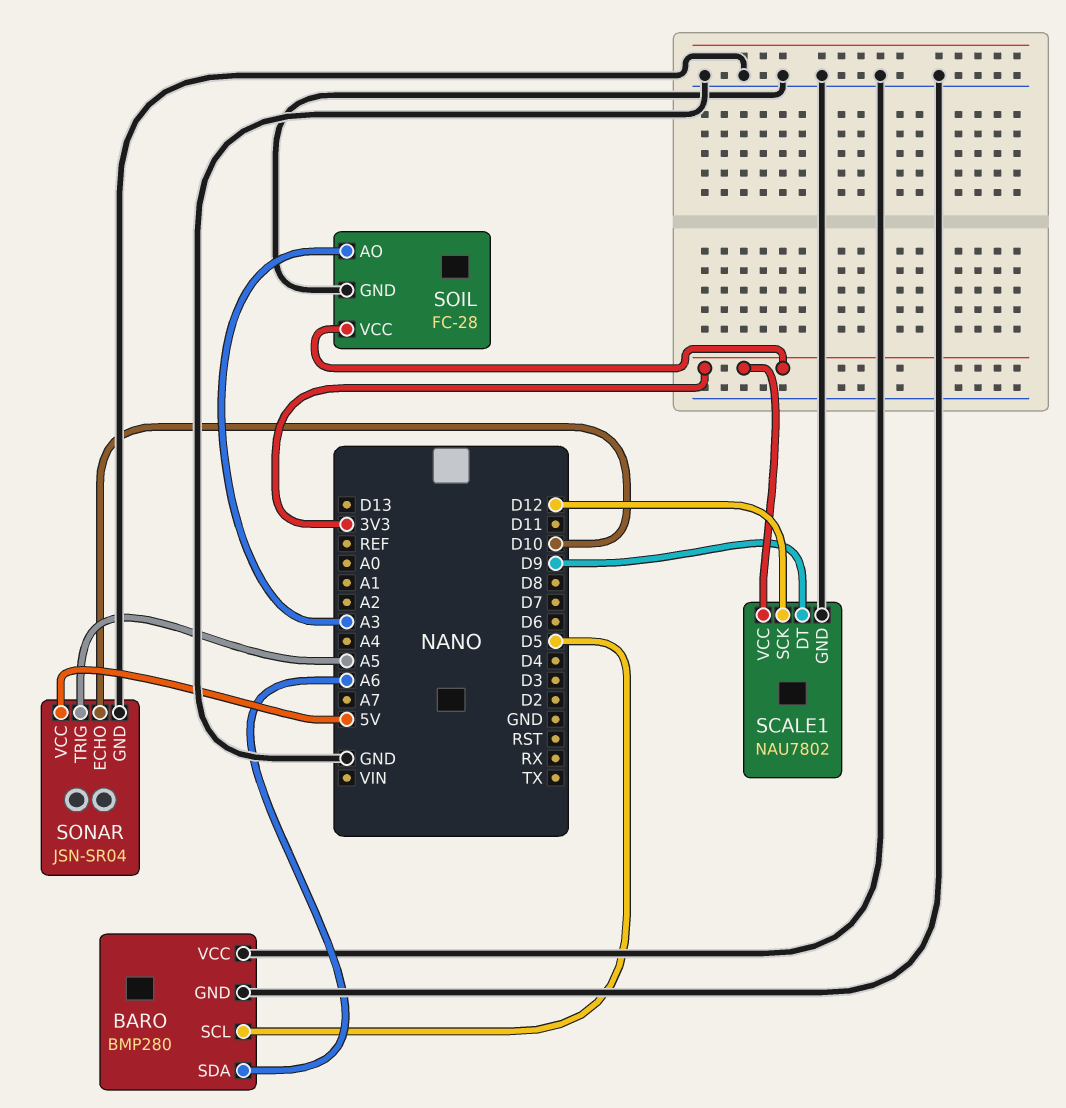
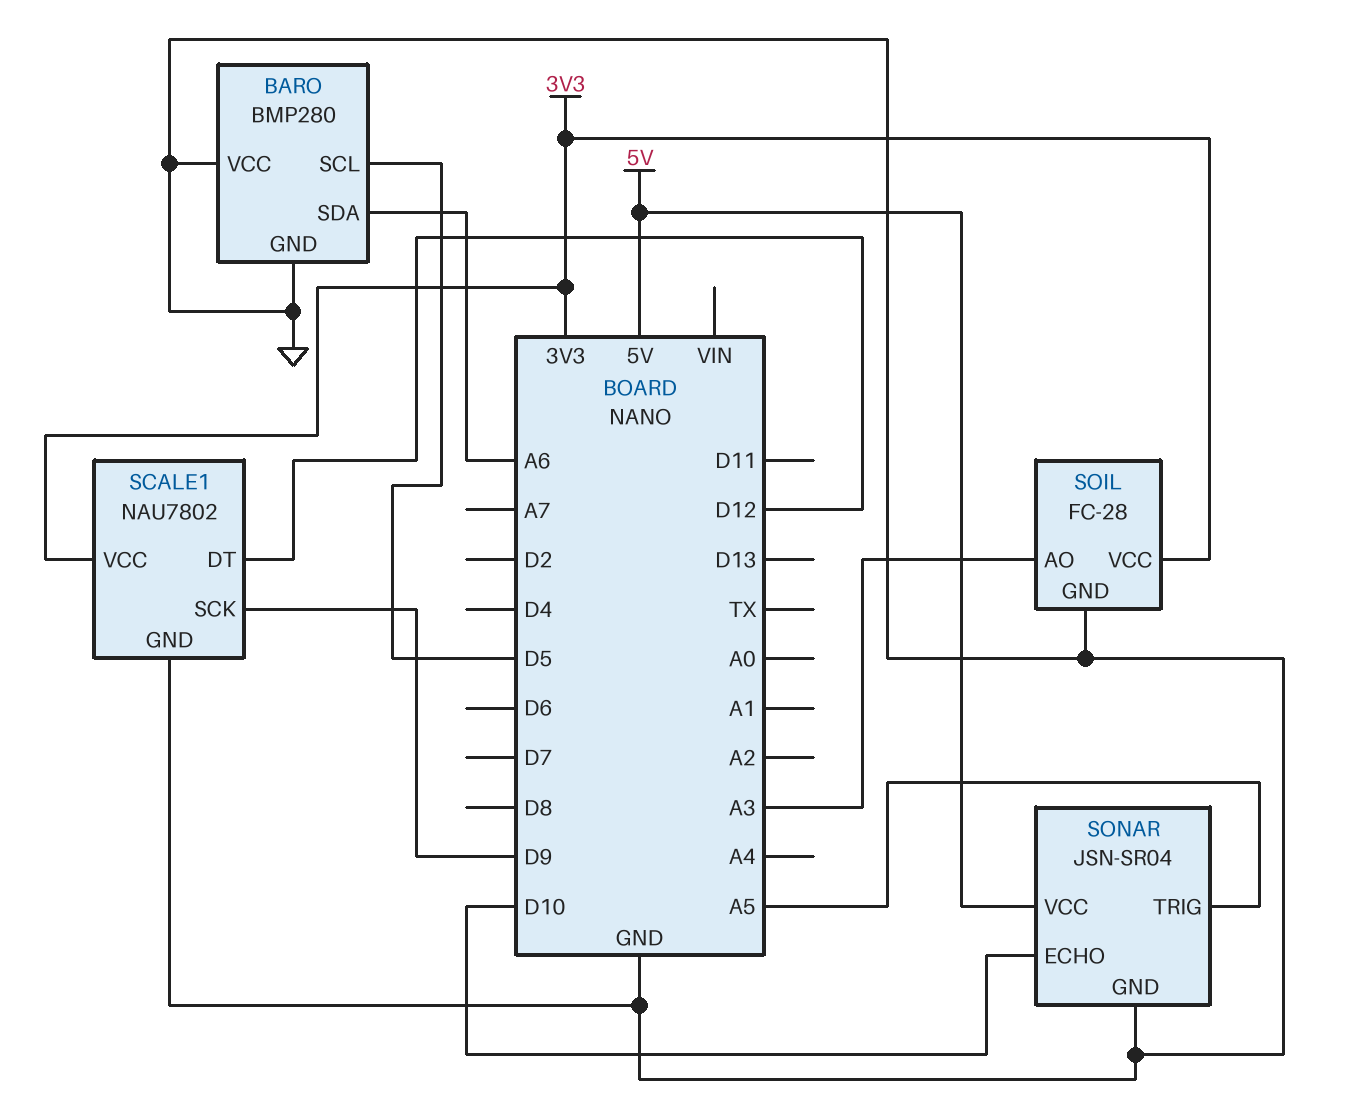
SCALE1 pin DT: D9 -> D12
SCALE1 pin SCK: D12 -> D9

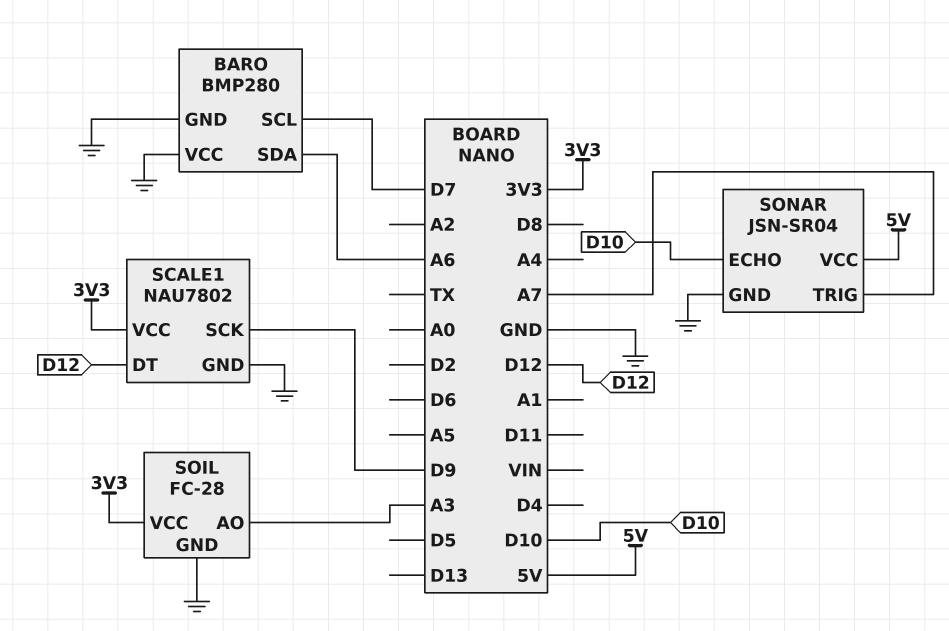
BARO pin SCL: D5 -> D7
SONAR pin TRIG: A5 -> A7

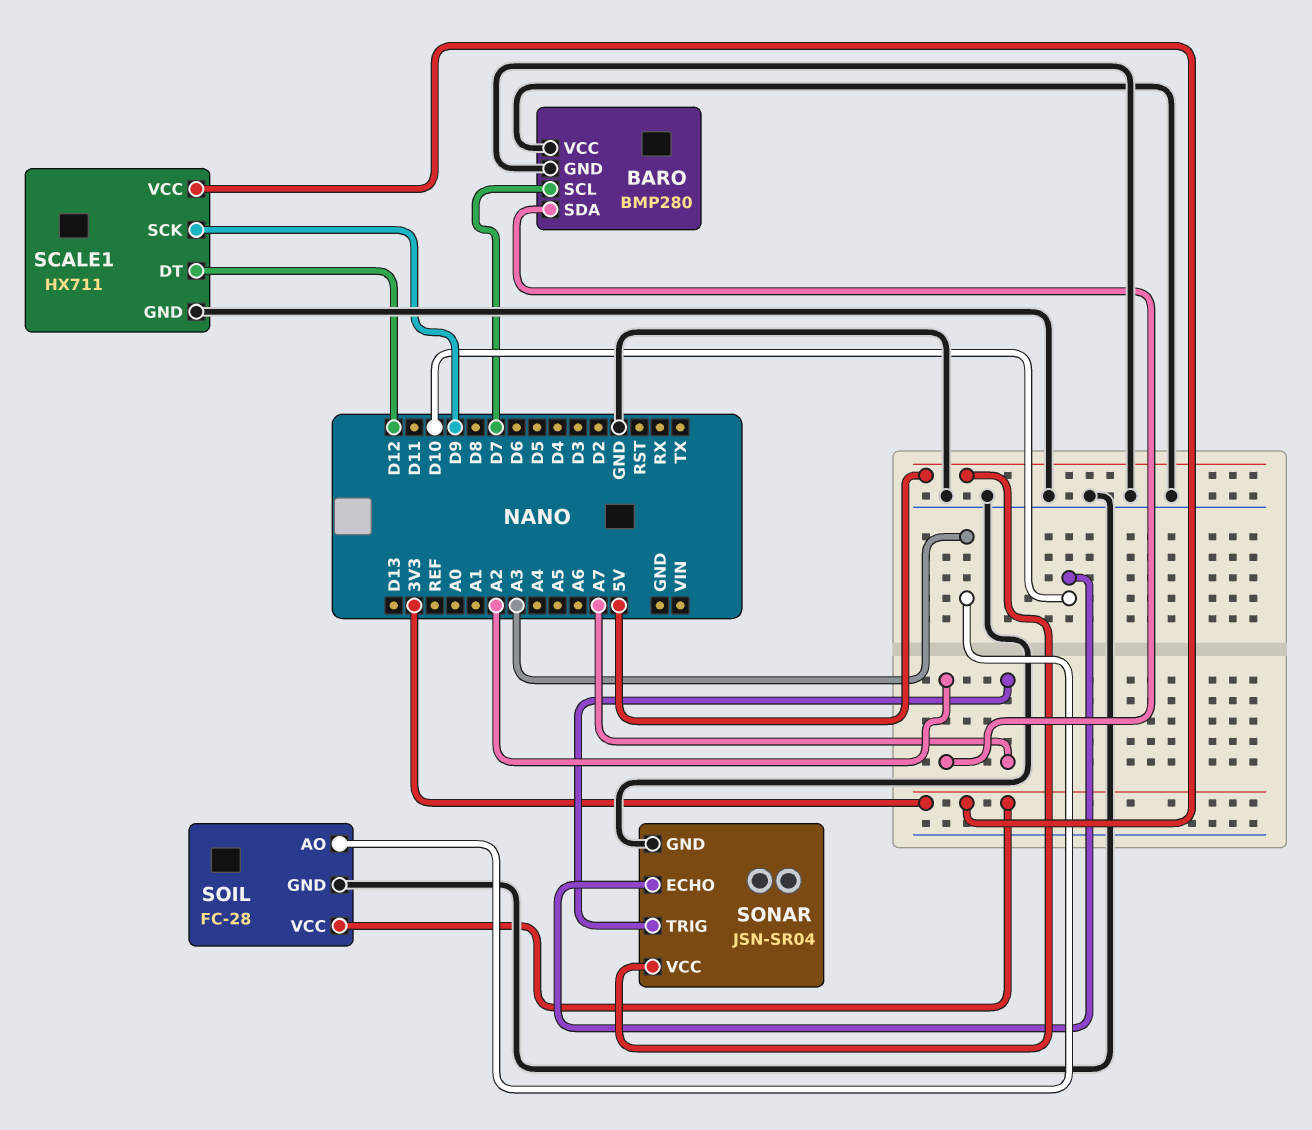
BARO pin SDA: A6 -> A2
SCALE1: NAU7802 -> HX711

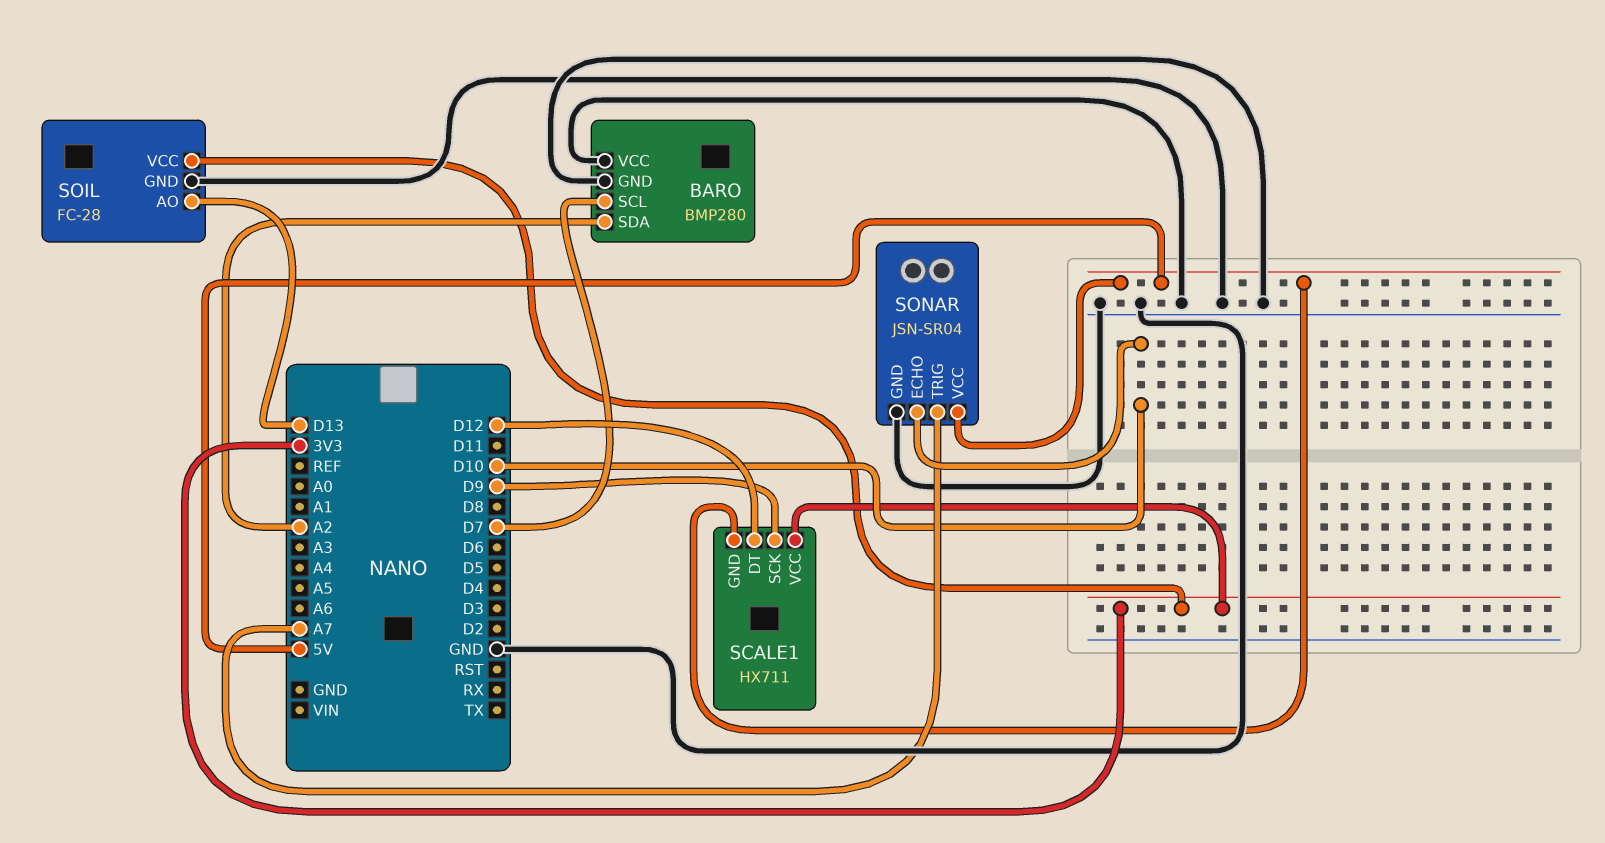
SCALE1 pin GND: GND -> 5V
SOIL pin AO: A3 -> D13

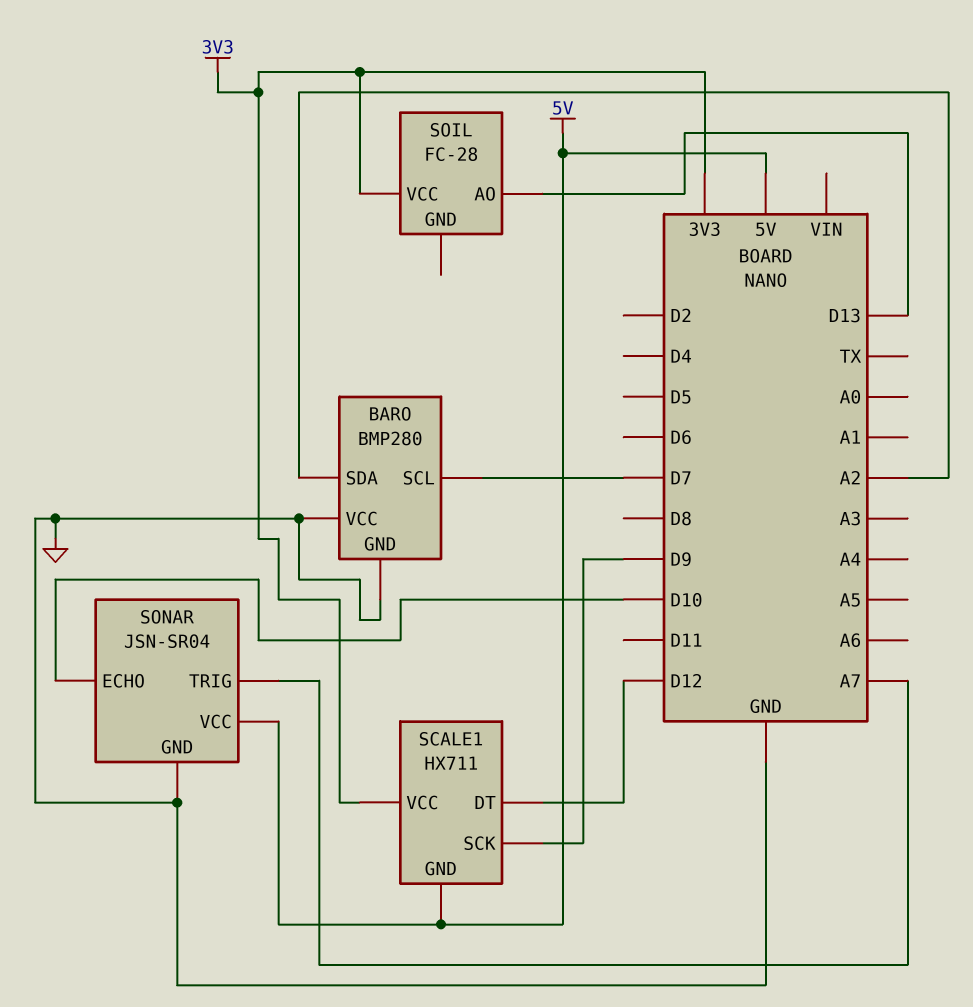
SOIL pin GND: GND -> none

